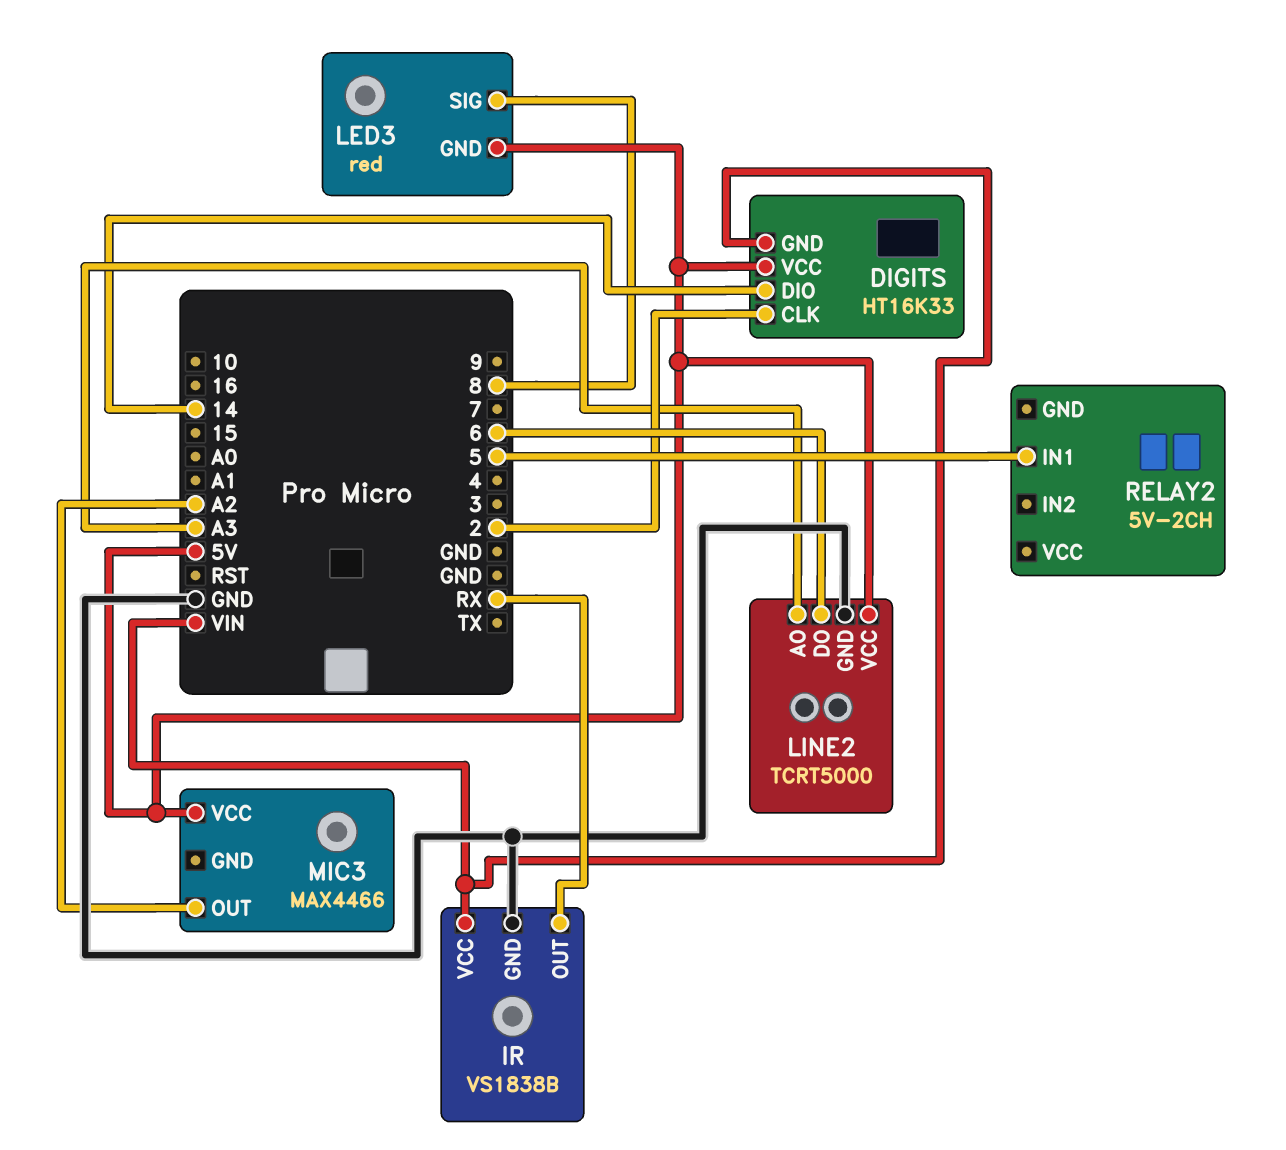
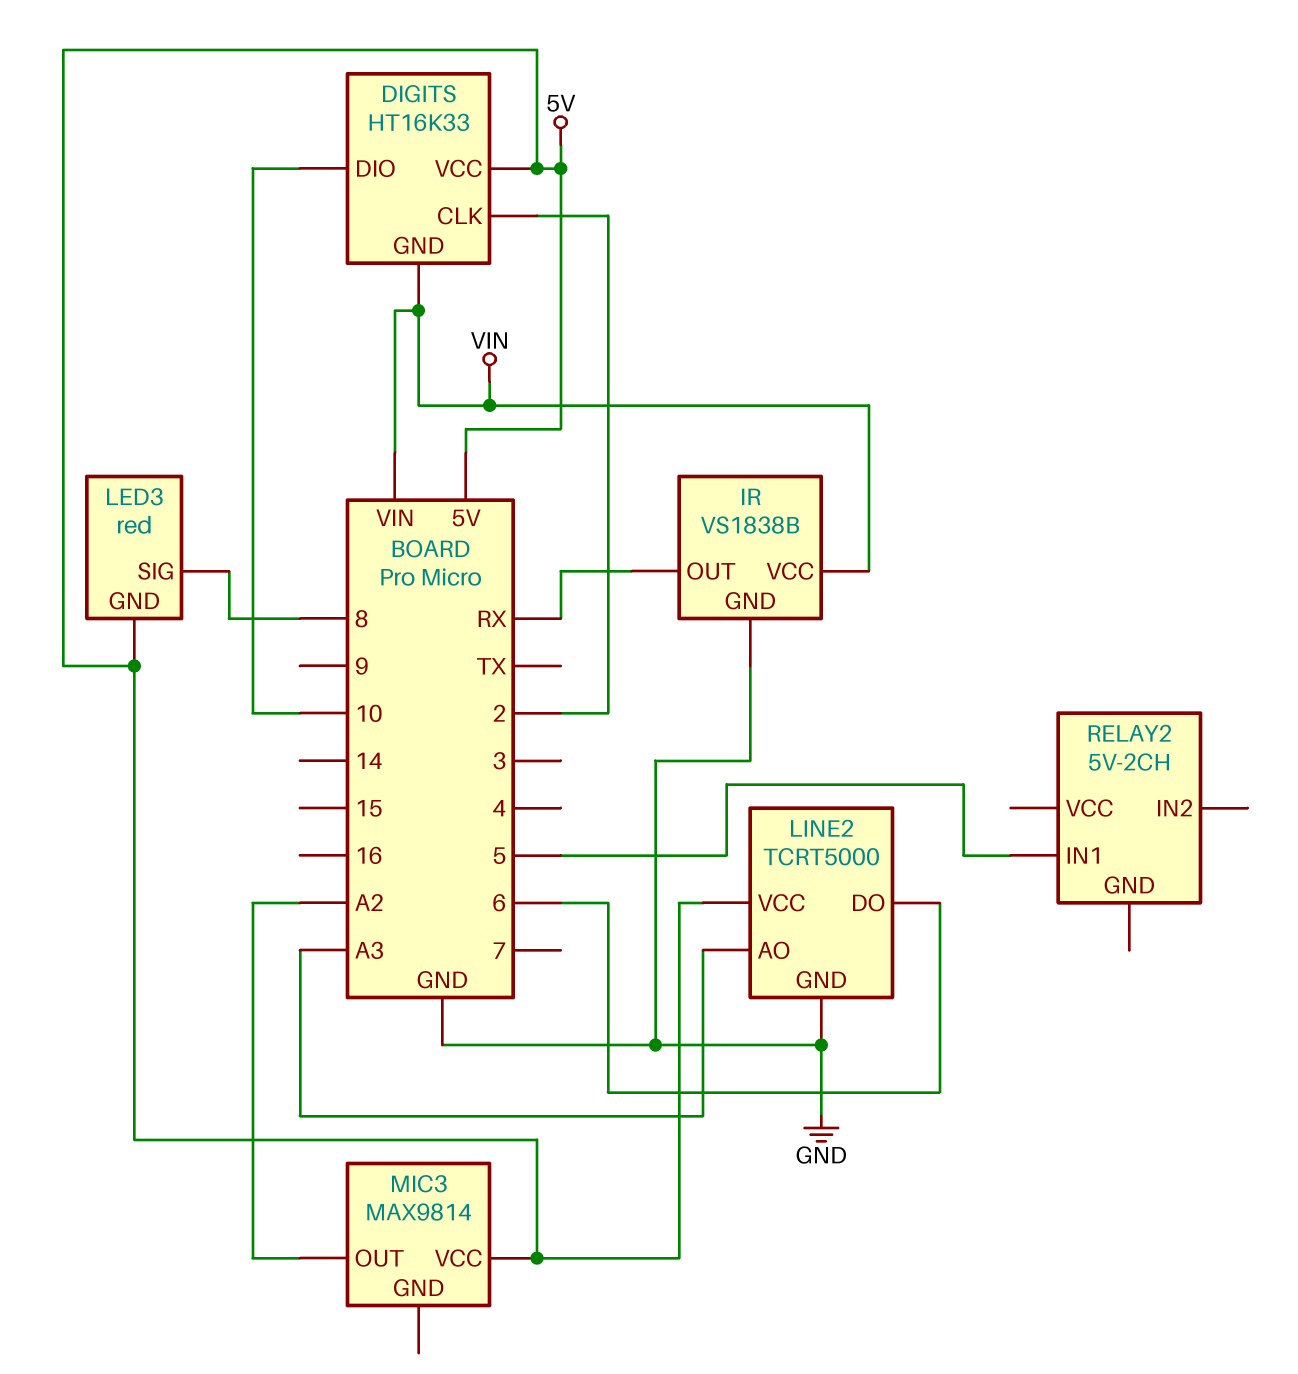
DIGITS pin DIO: 14 -> 10
MIC3: MAX4466 -> MAX9814

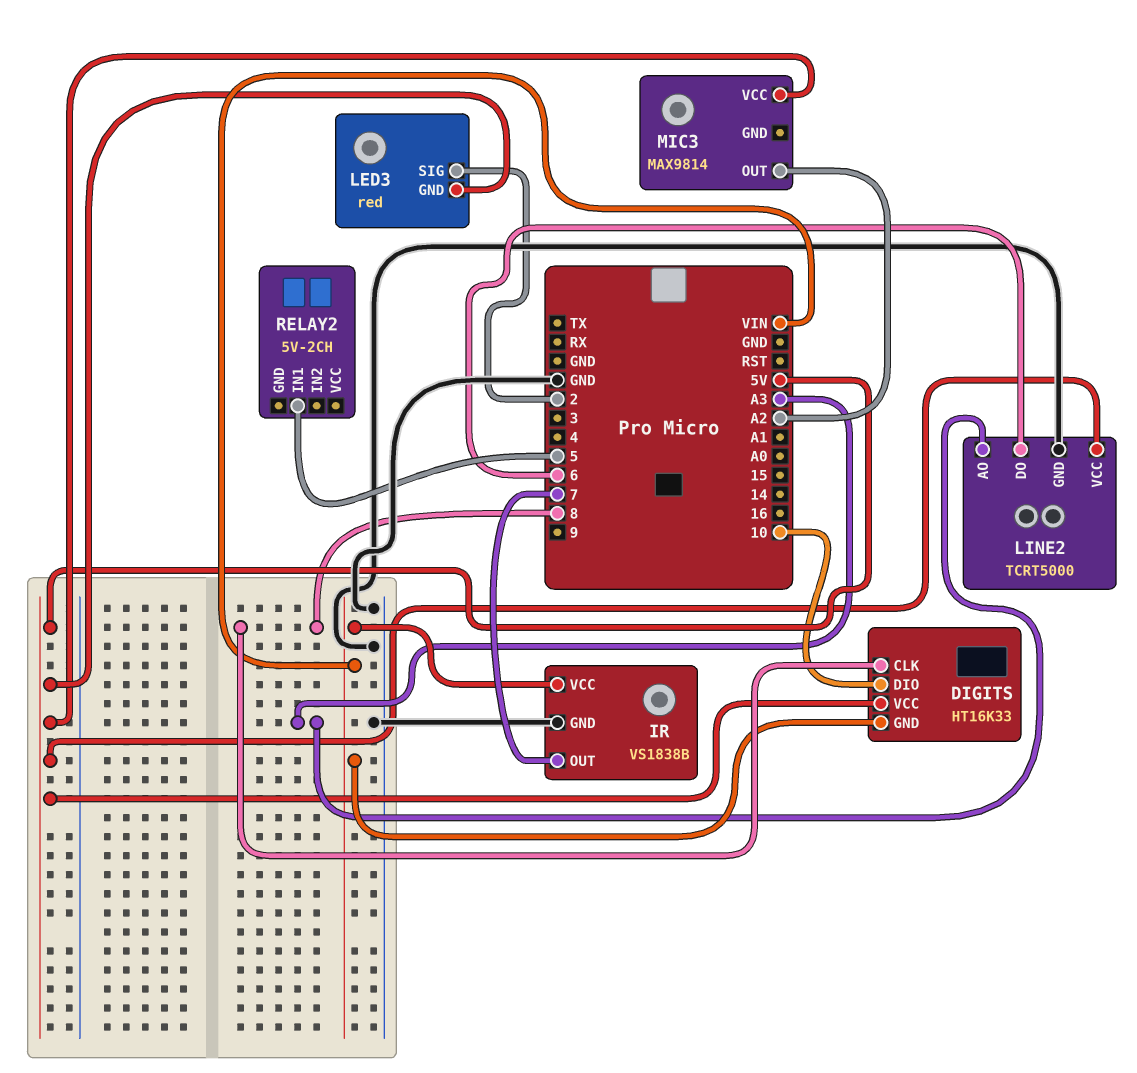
DIGITS pin CLK: 2 -> 8
IR pin OUT: RX -> 7
LED3 pin SIG: 8 -> 2

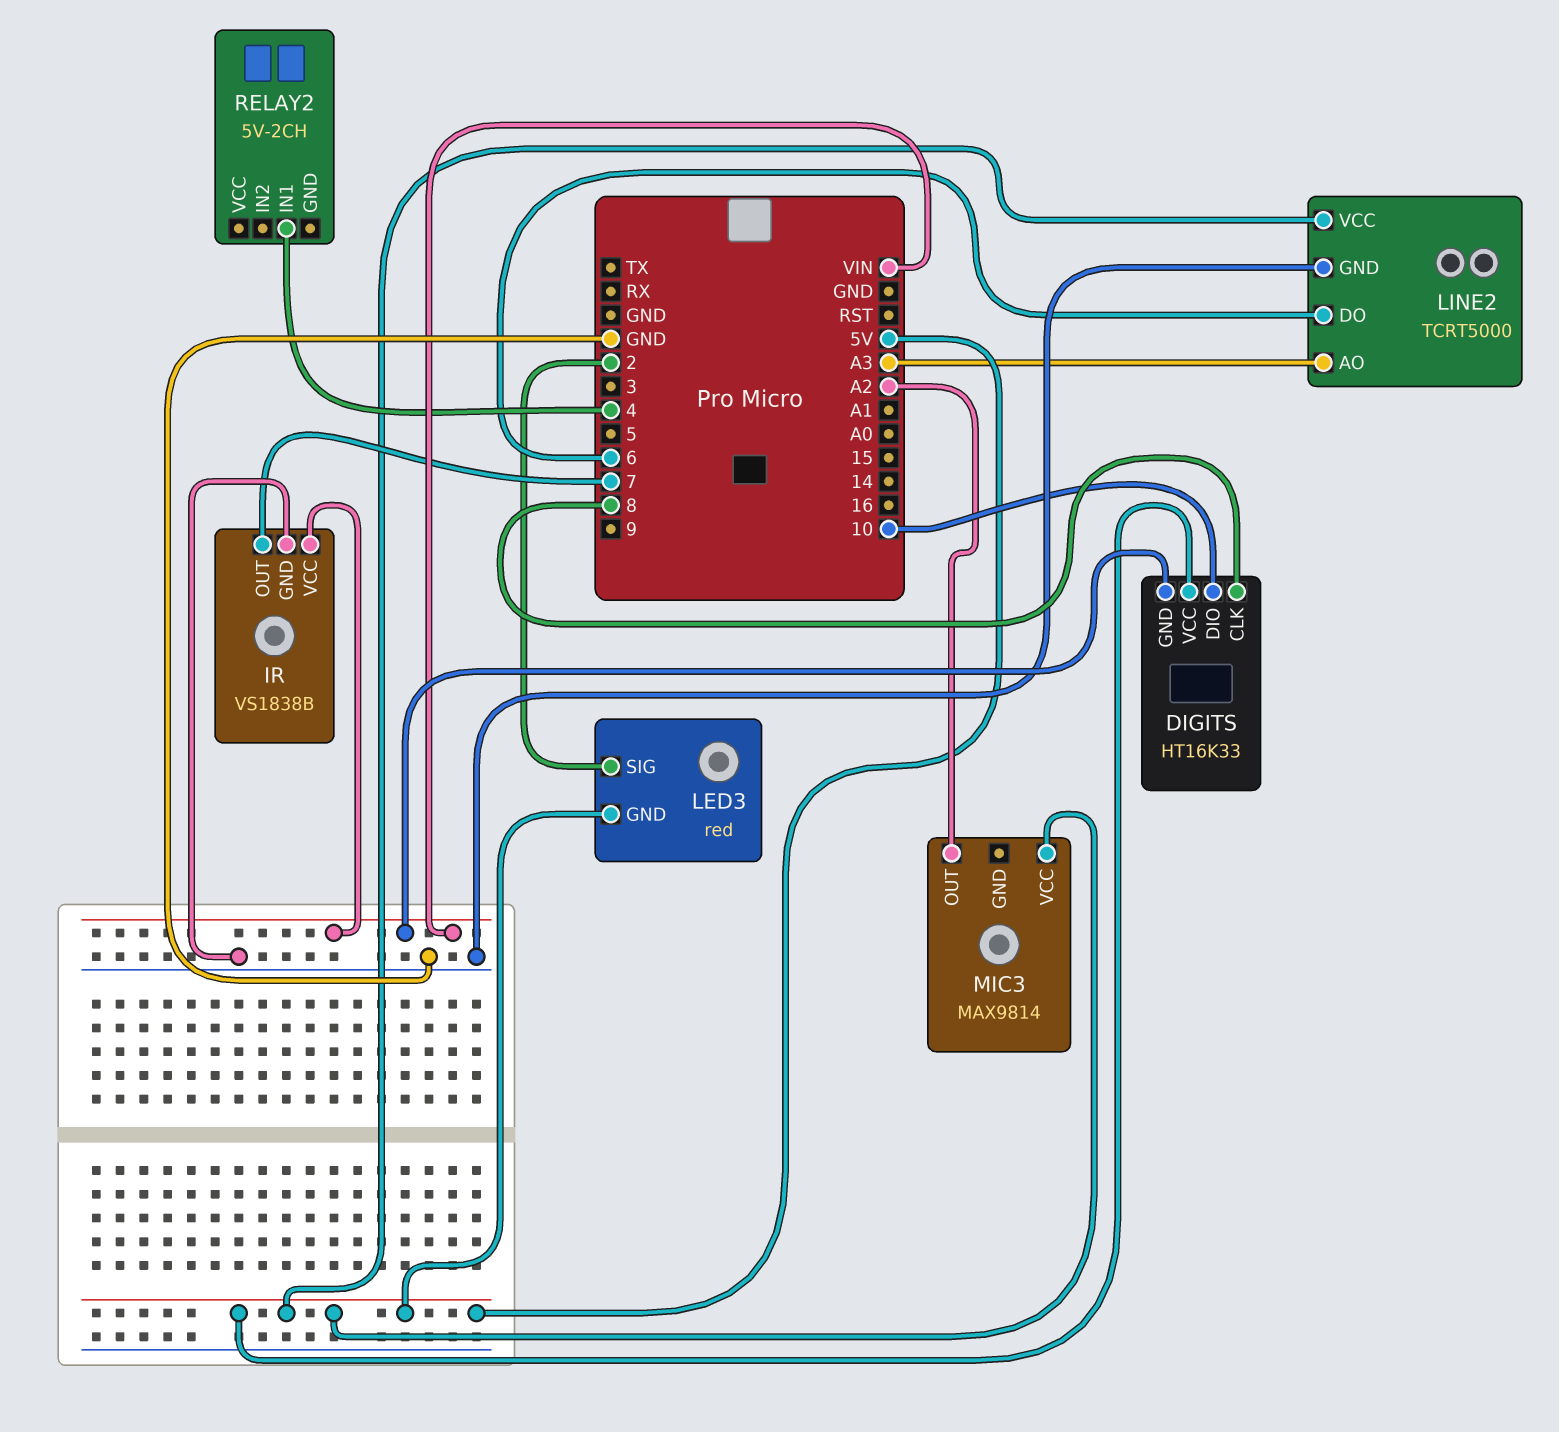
RELAY2 pin IN1: 5 -> 4

